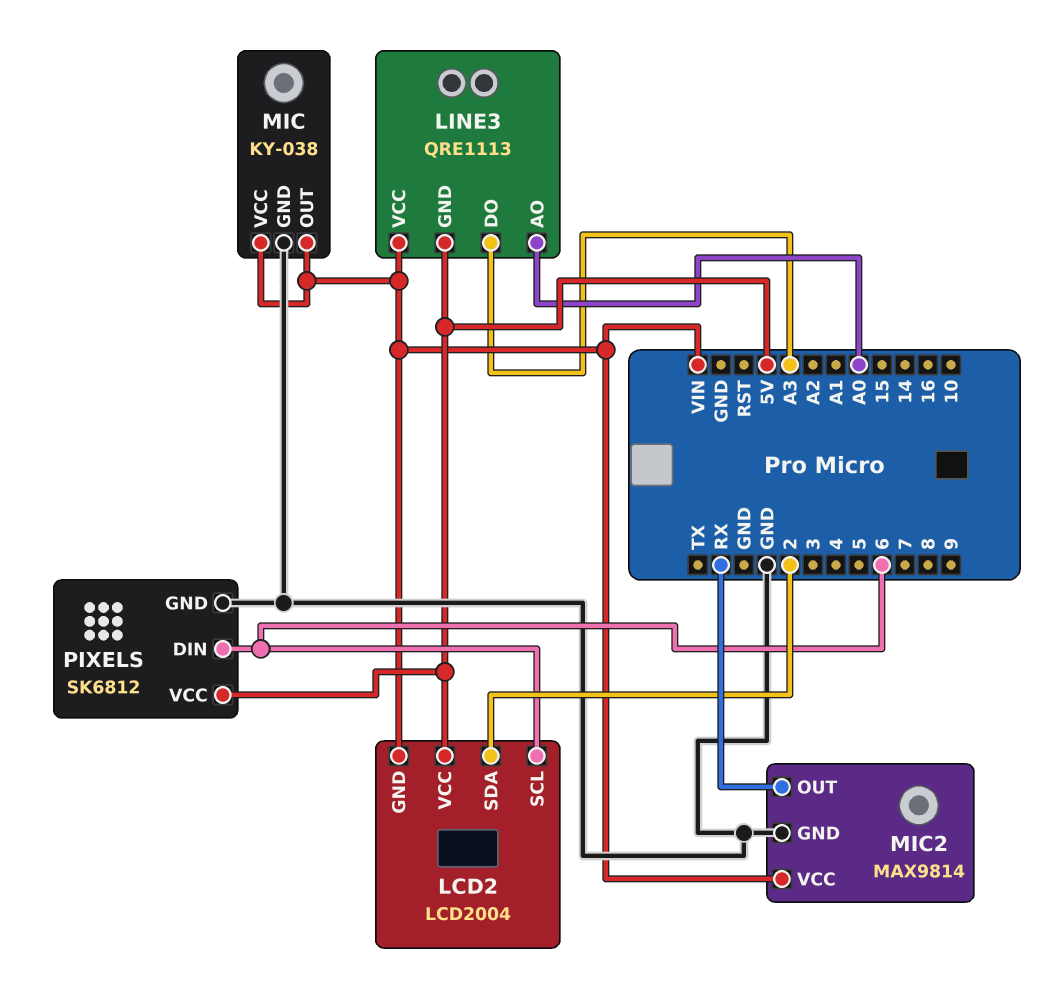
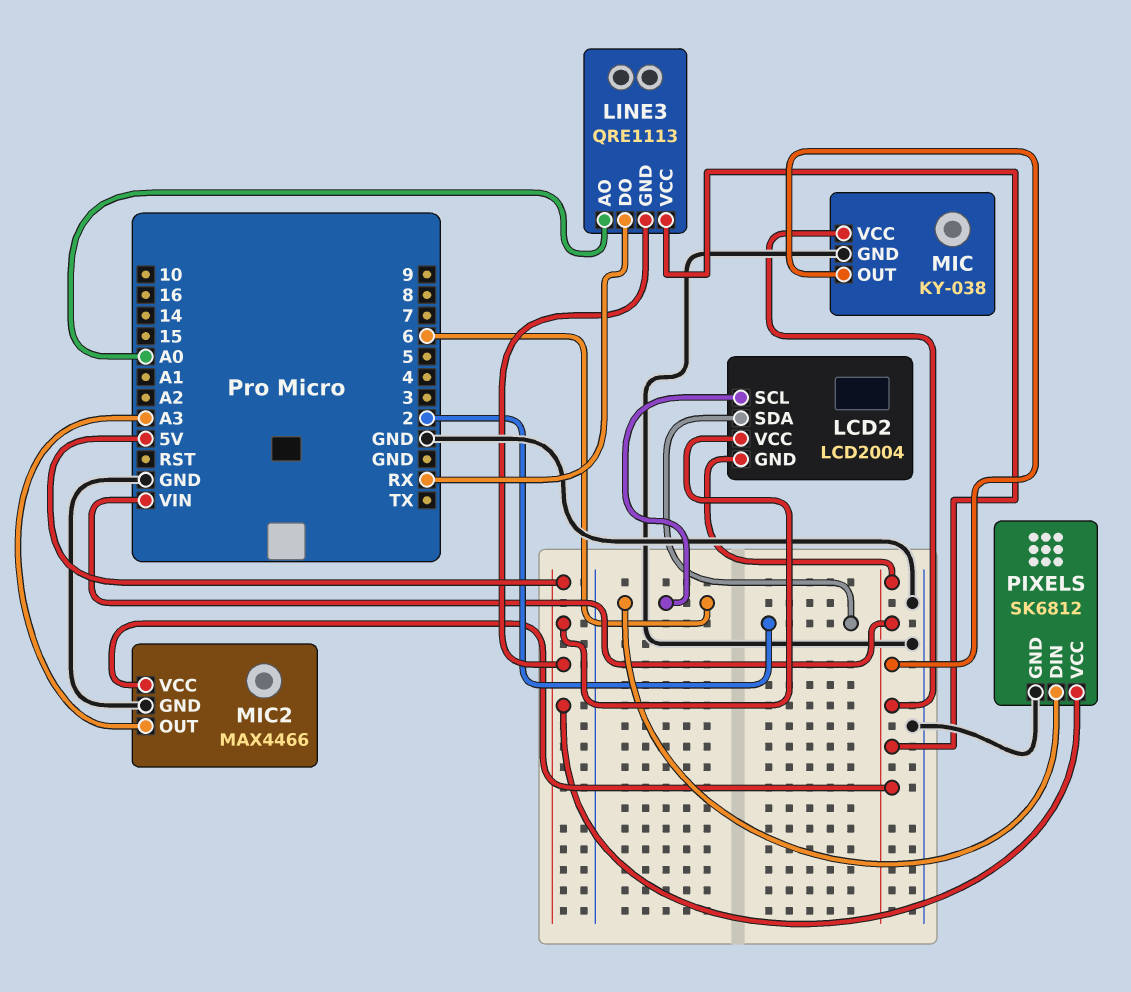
LINE3 pin DO: A3 -> RX
MIC2: MAX9814 -> MAX4466
MIC2 pin OUT: RX -> A3

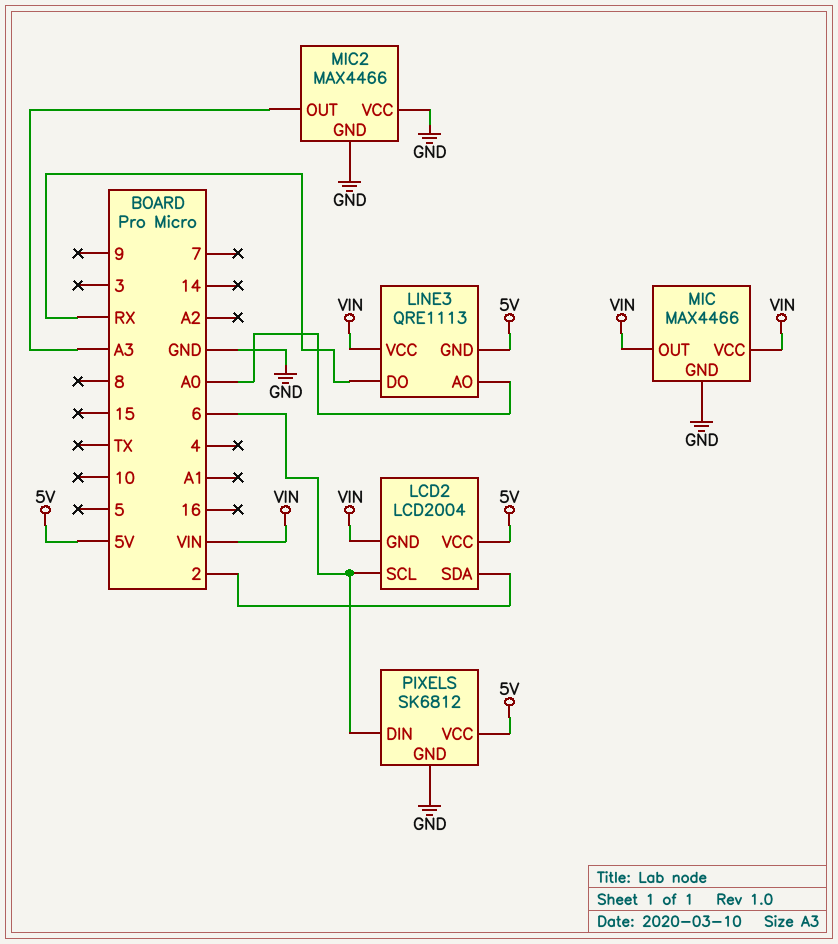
MIC: KY-038 -> MAX4466
MIC2 pin VCC: VIN -> GND

